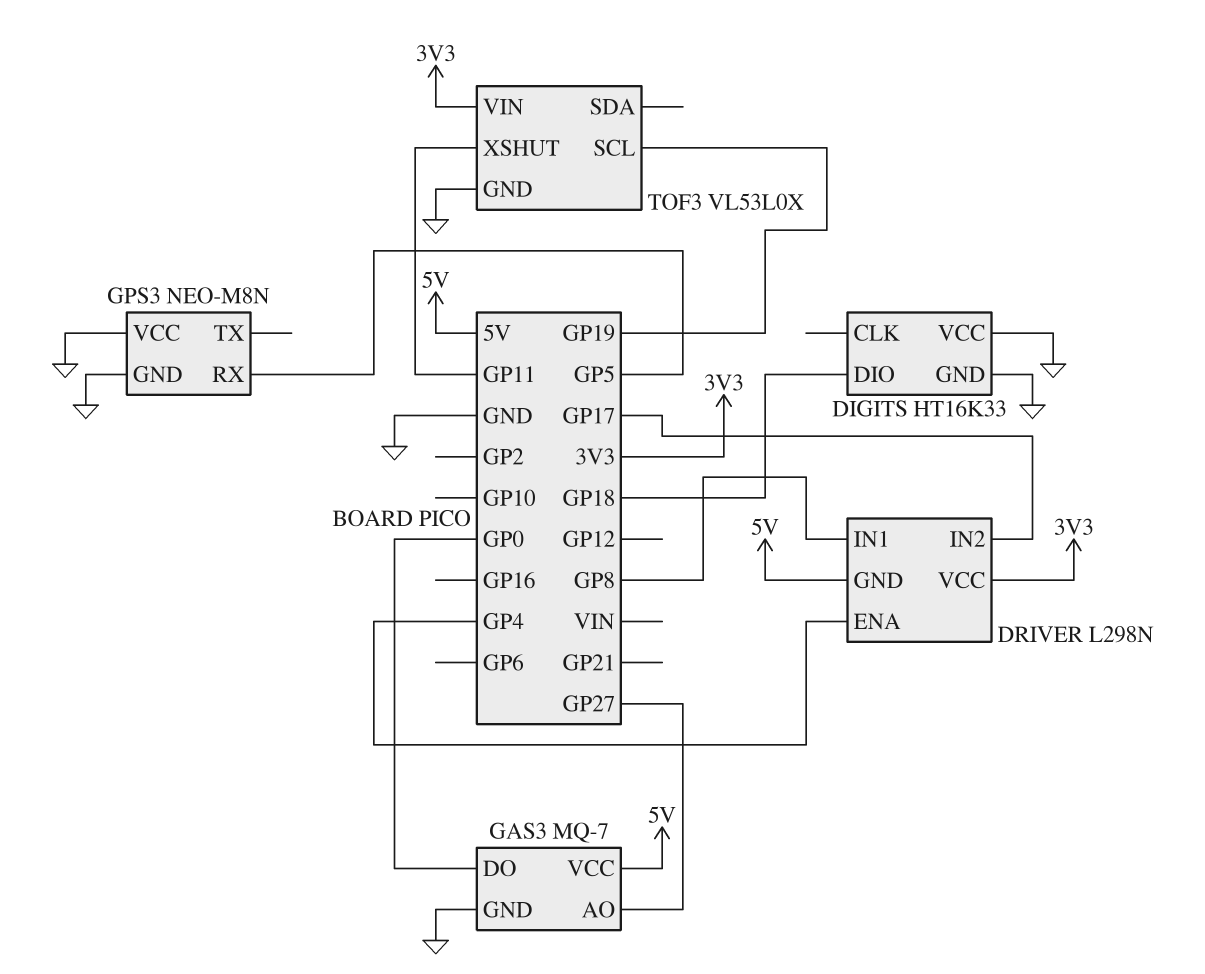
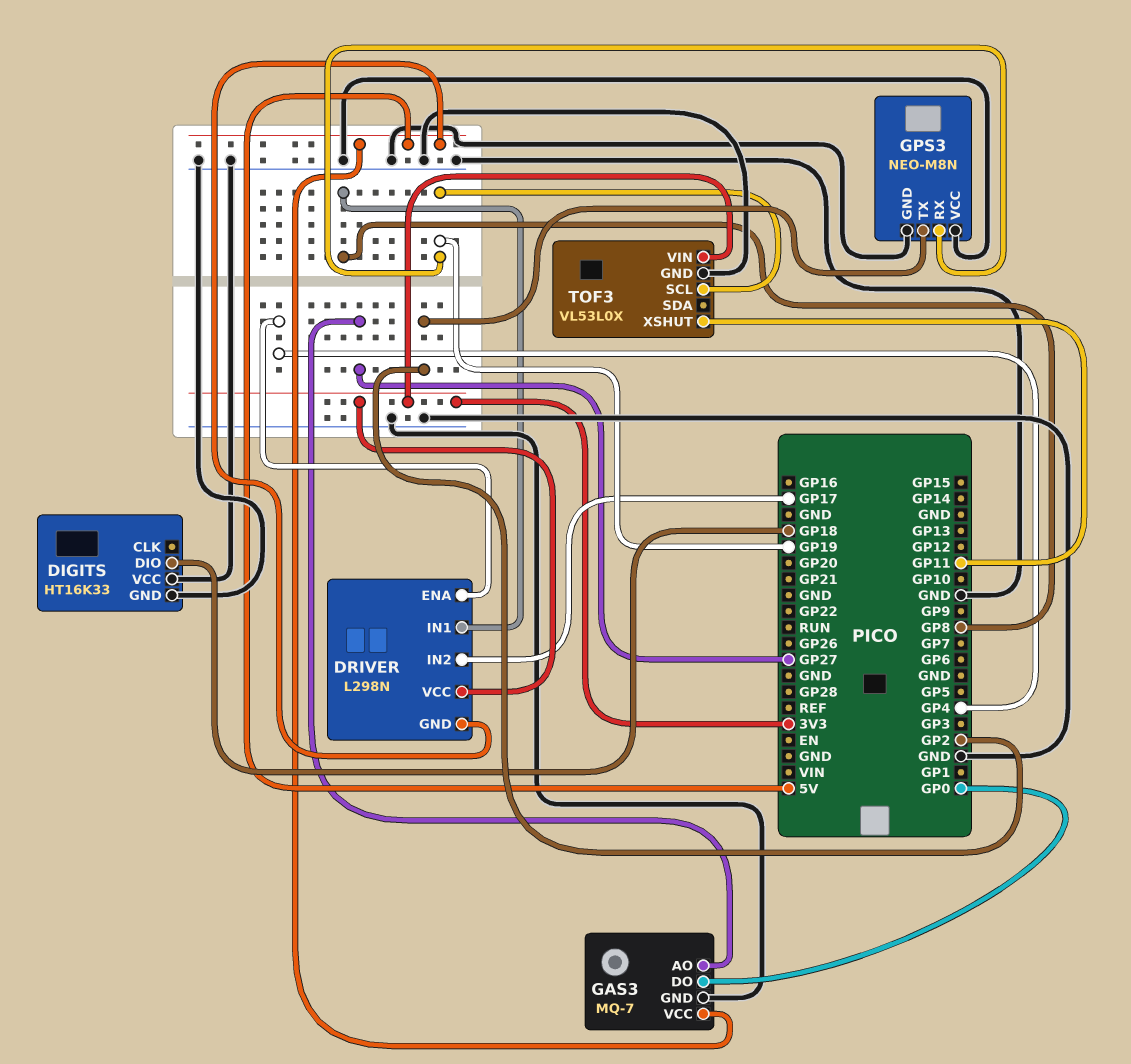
GPS3 pin RX: GP5 -> GP19
GPS3 pin TX: none -> GP2

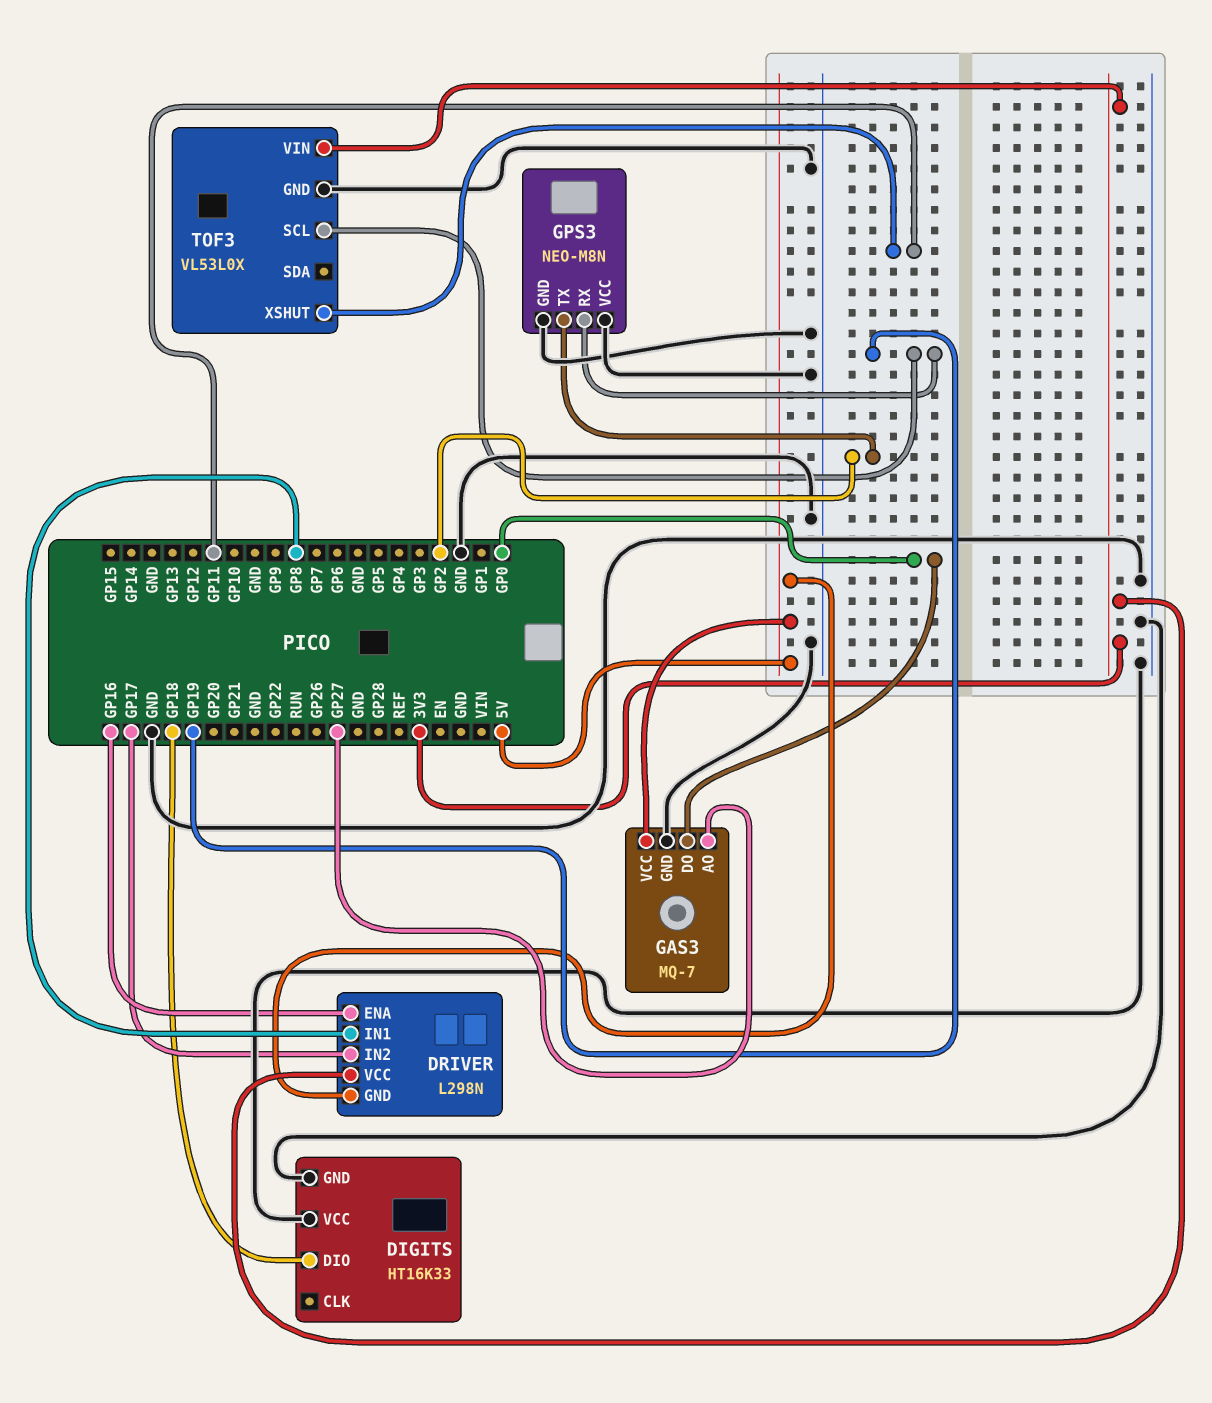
DRIVER pin ENA: GP4 -> GP16

